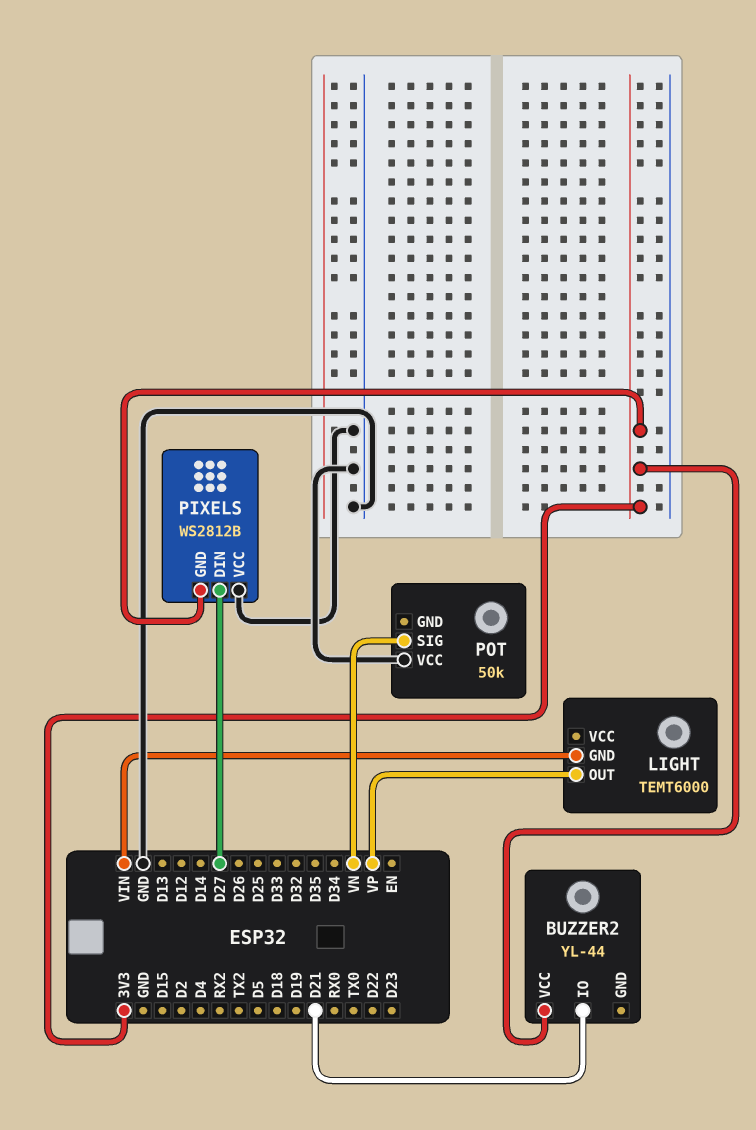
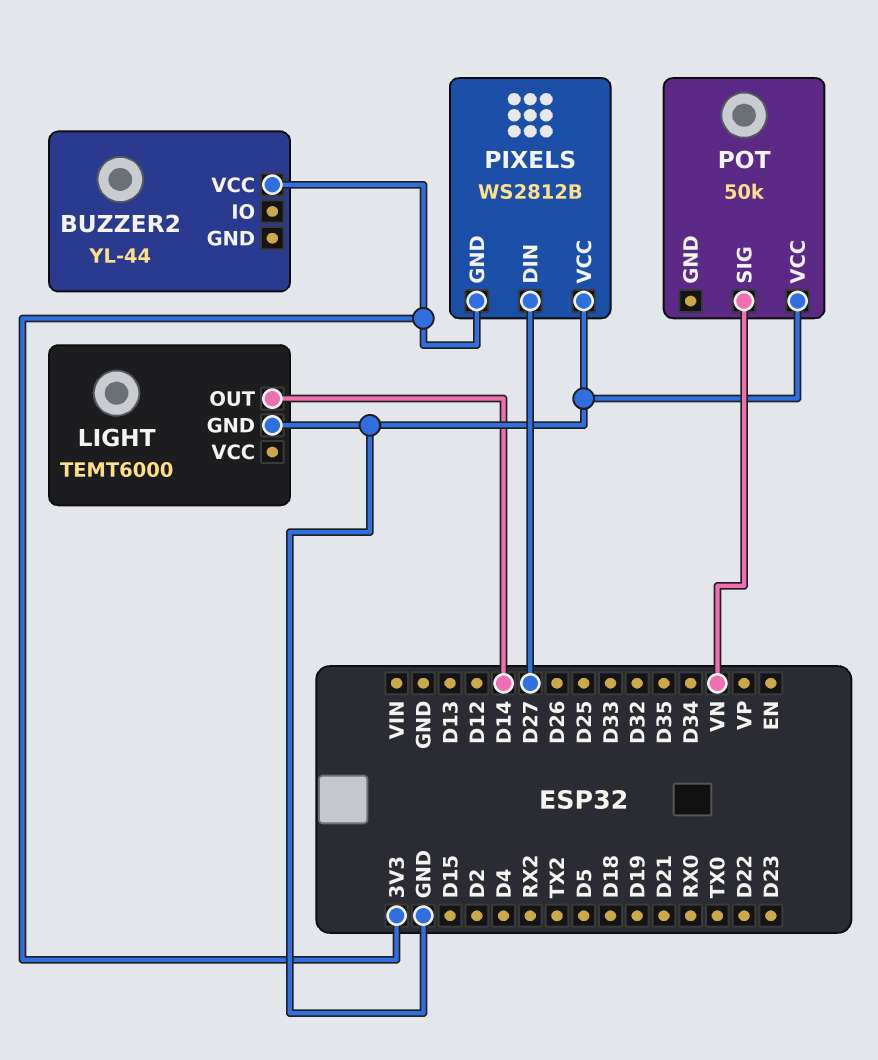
BUZZER2 pin IO: D21 -> none
LIGHT pin GND: VIN -> GND
LIGHT pin OUT: VP -> D14

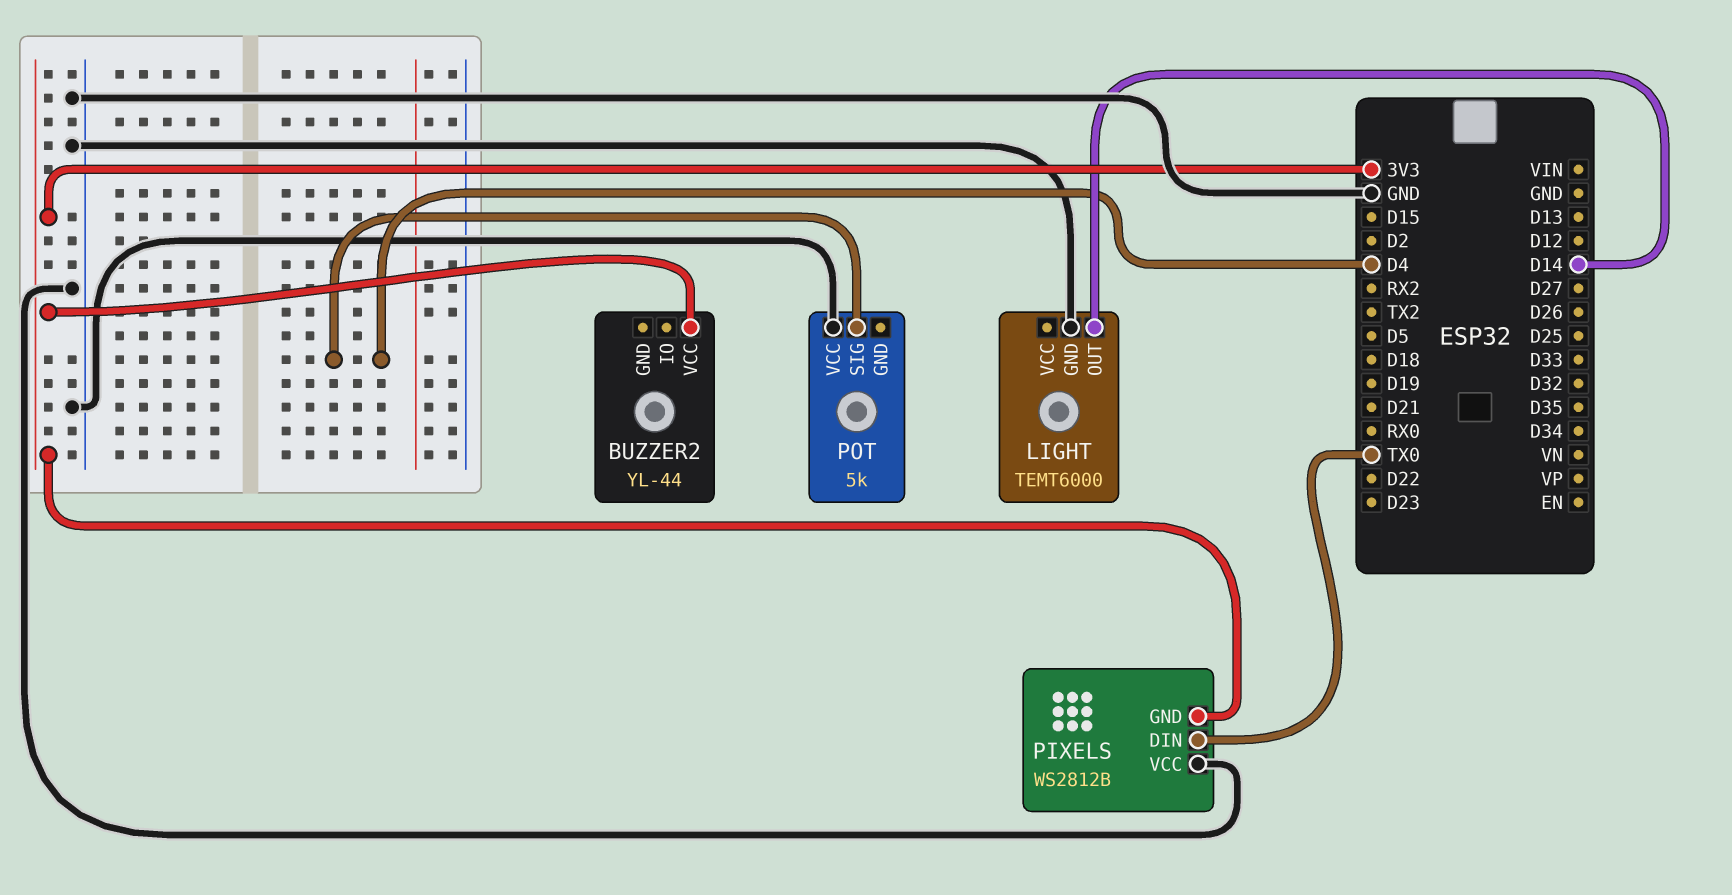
PIXELS pin DIN: D27 -> TX0
POT: 50k -> 5k
POT pin SIG: VN -> D4

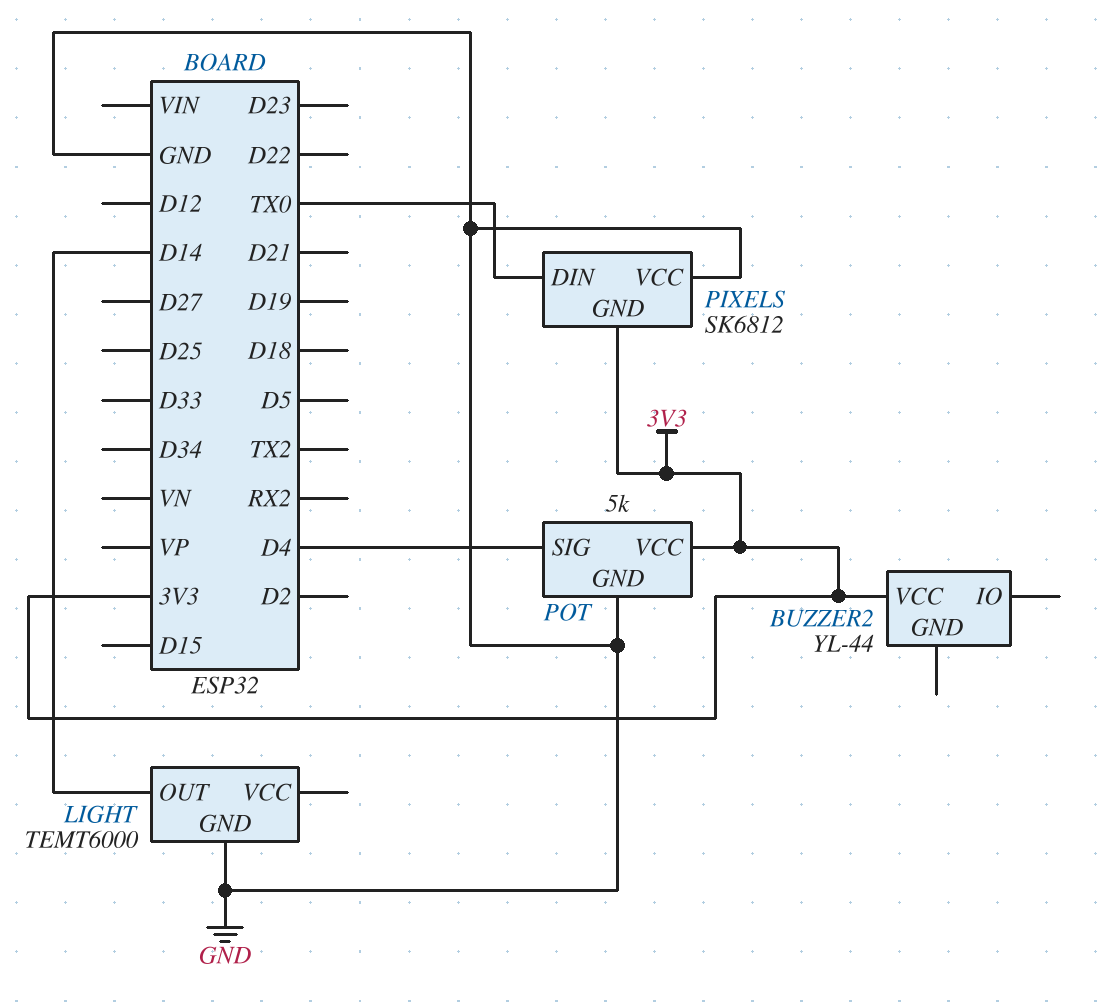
PIXELS: WS2812B -> SK6812
POT pin GND: none -> GND
POT pin VCC: GND -> 3V3

